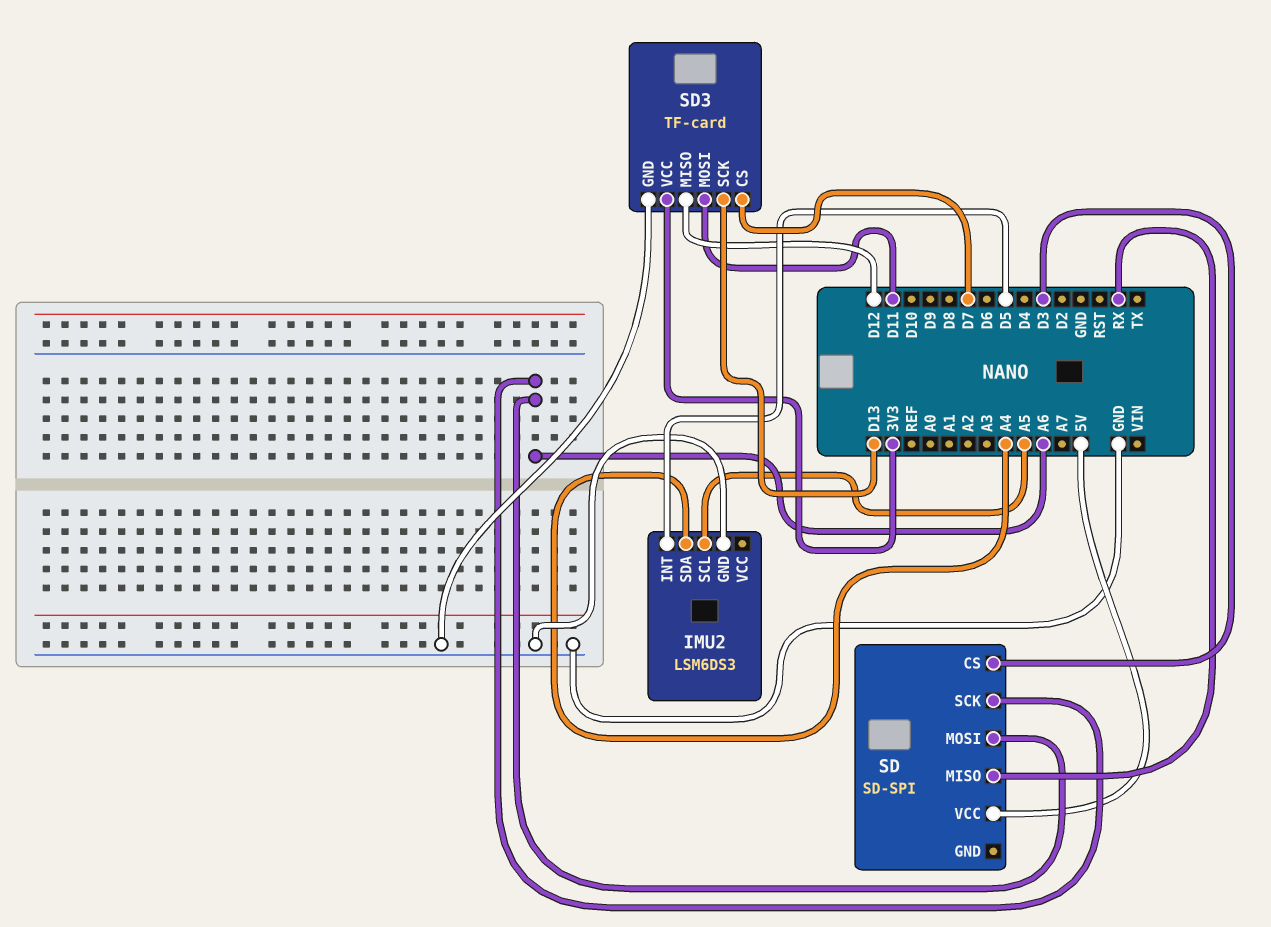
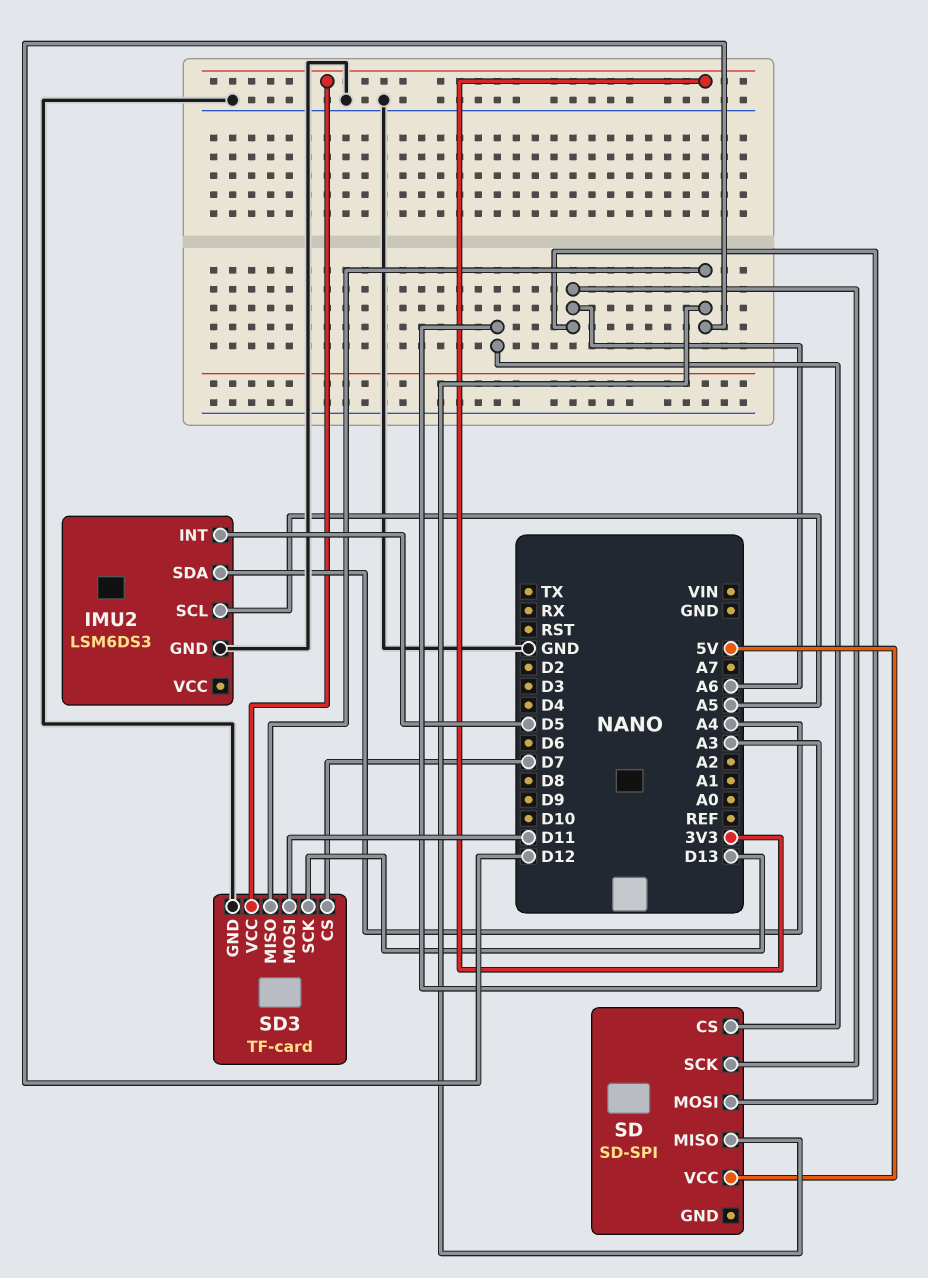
SD pin CS: D3 -> A3
SD pin MISO: RX -> D12

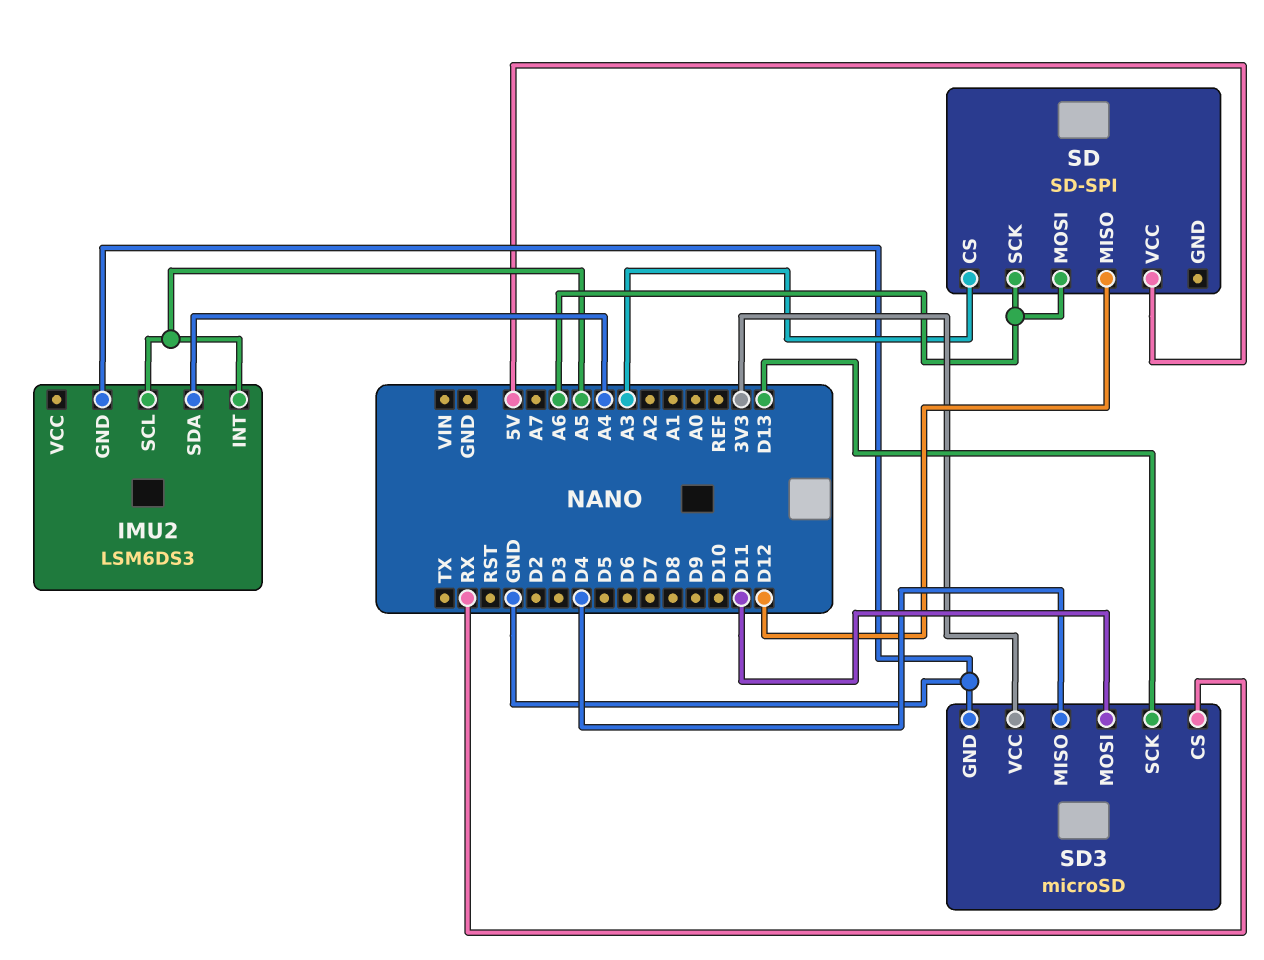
IMU2 pin INT: D5 -> A5
SD3: TF-card -> microSD
SD3 pin CS: D7 -> RX
SD3 pin MISO: D12 -> D4

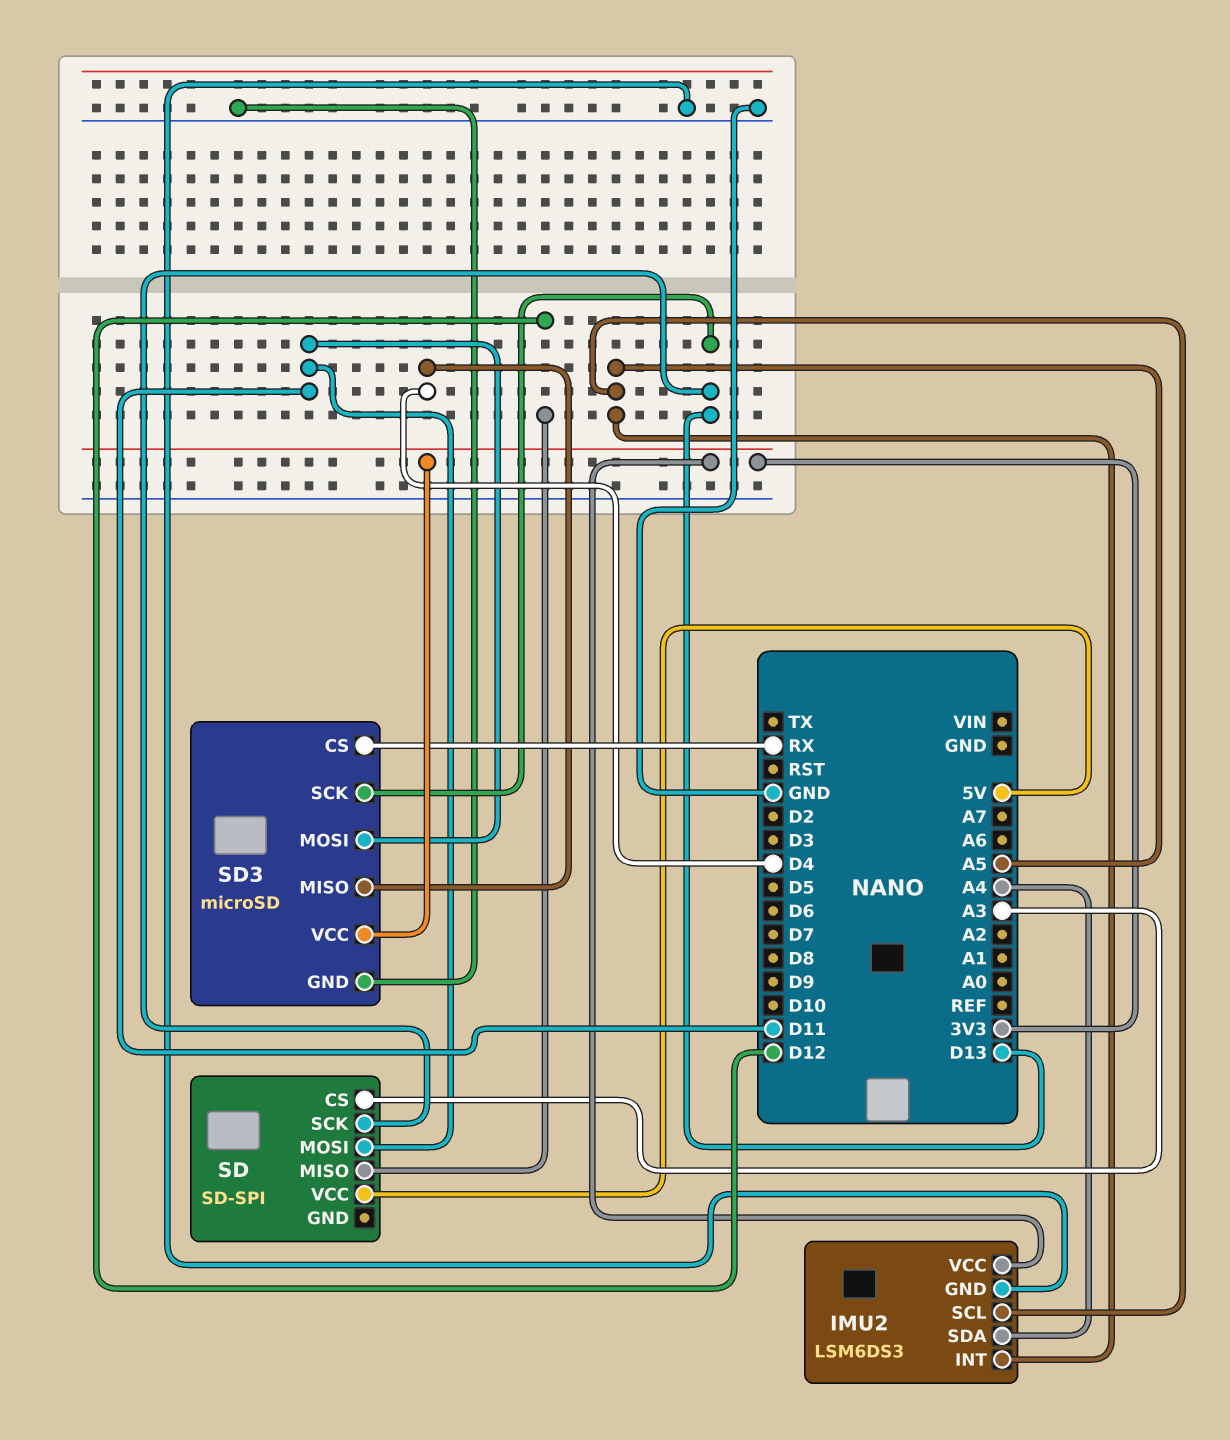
IMU2 pin VCC: none -> 3V3
SD pin MOSI: A6 -> D11
SD pin SCK: A6 -> D13

